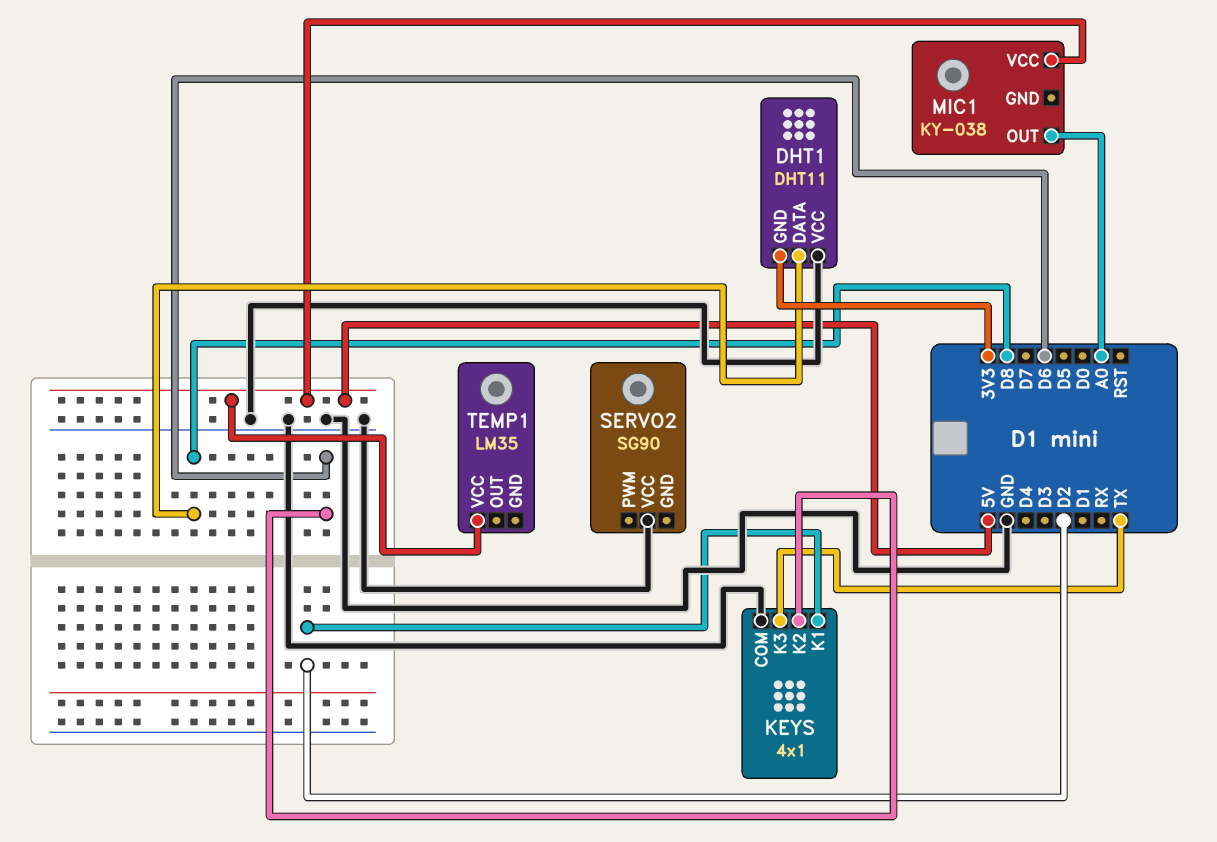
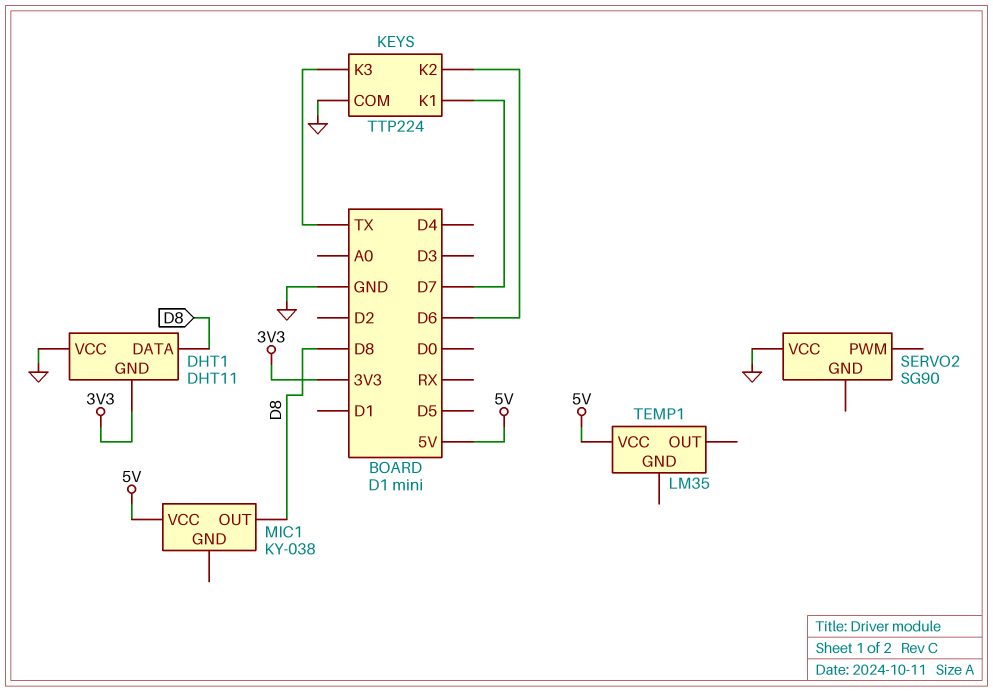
KEYS: 4x1 -> TTP224
KEYS pin K1: D2 -> D7
MIC1 pin OUT: A0 -> D8

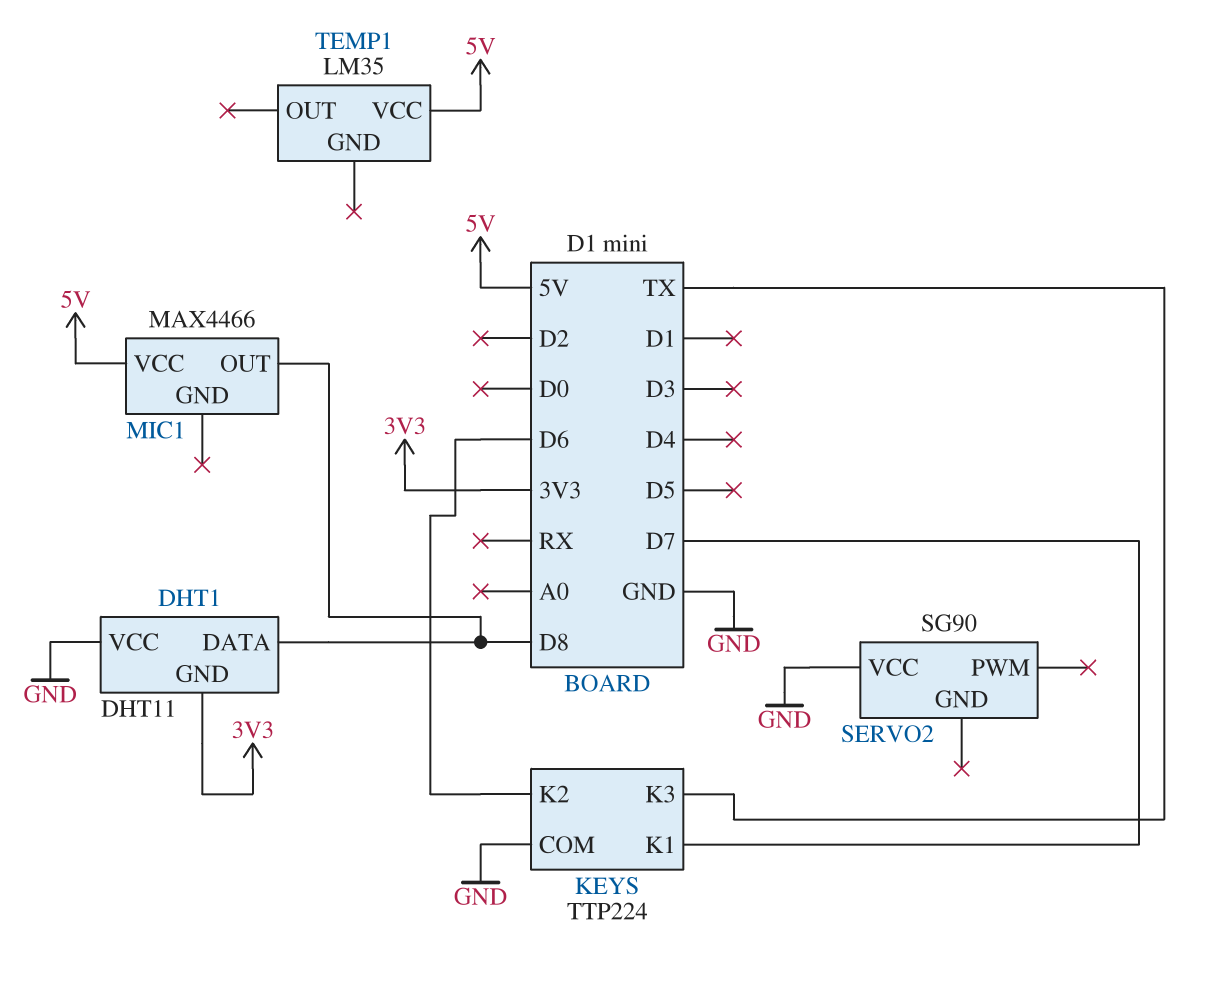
MIC1: KY-038 -> MAX4466

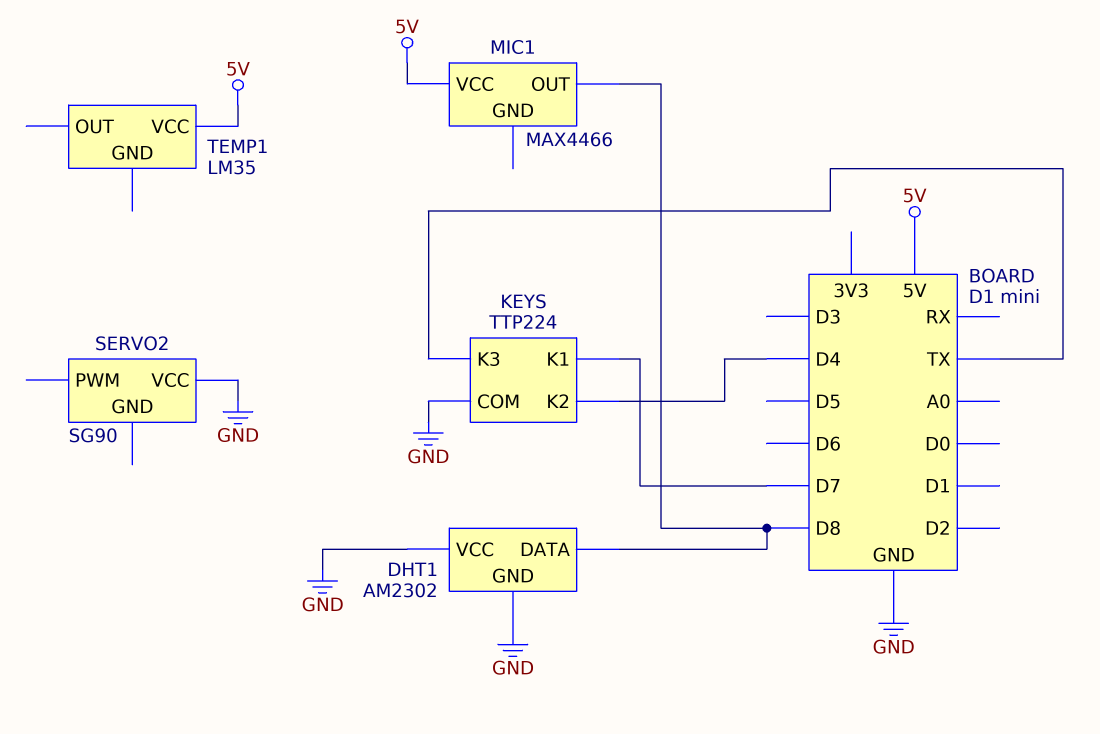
DHT1: DHT11 -> AM2302
DHT1 pin GND: 3V3 -> GND
KEYS pin K2: D6 -> D4

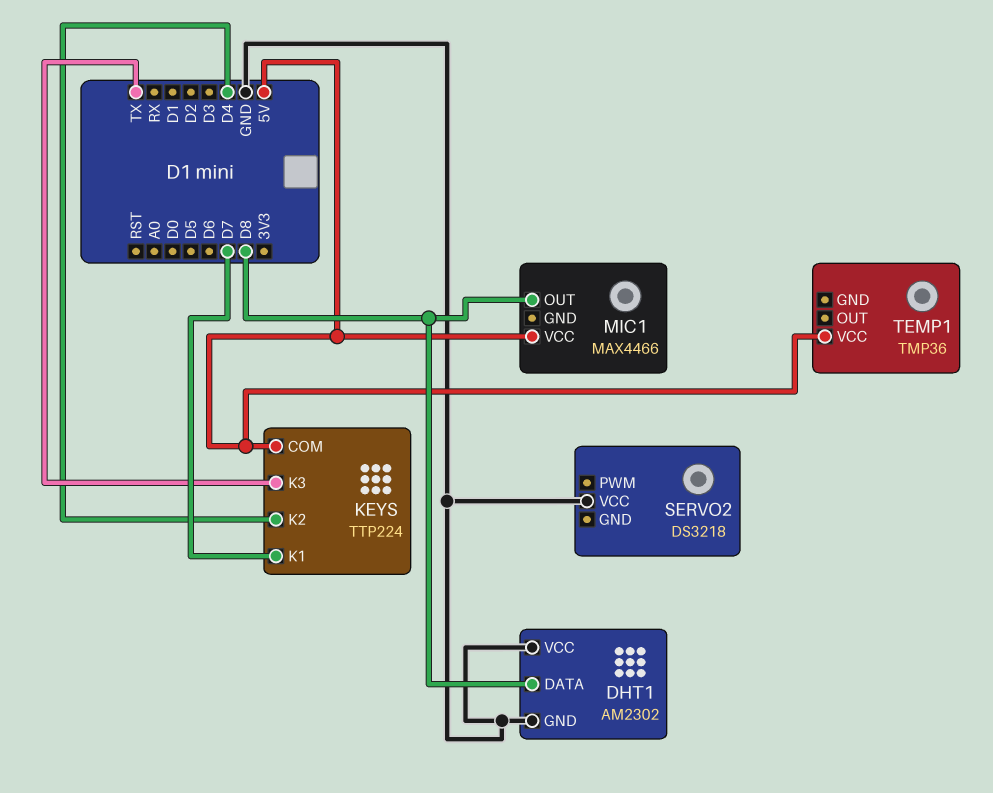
KEYS pin COM: GND -> 5V
SERVO2: SG90 -> DS3218
TEMP1: LM35 -> TMP36

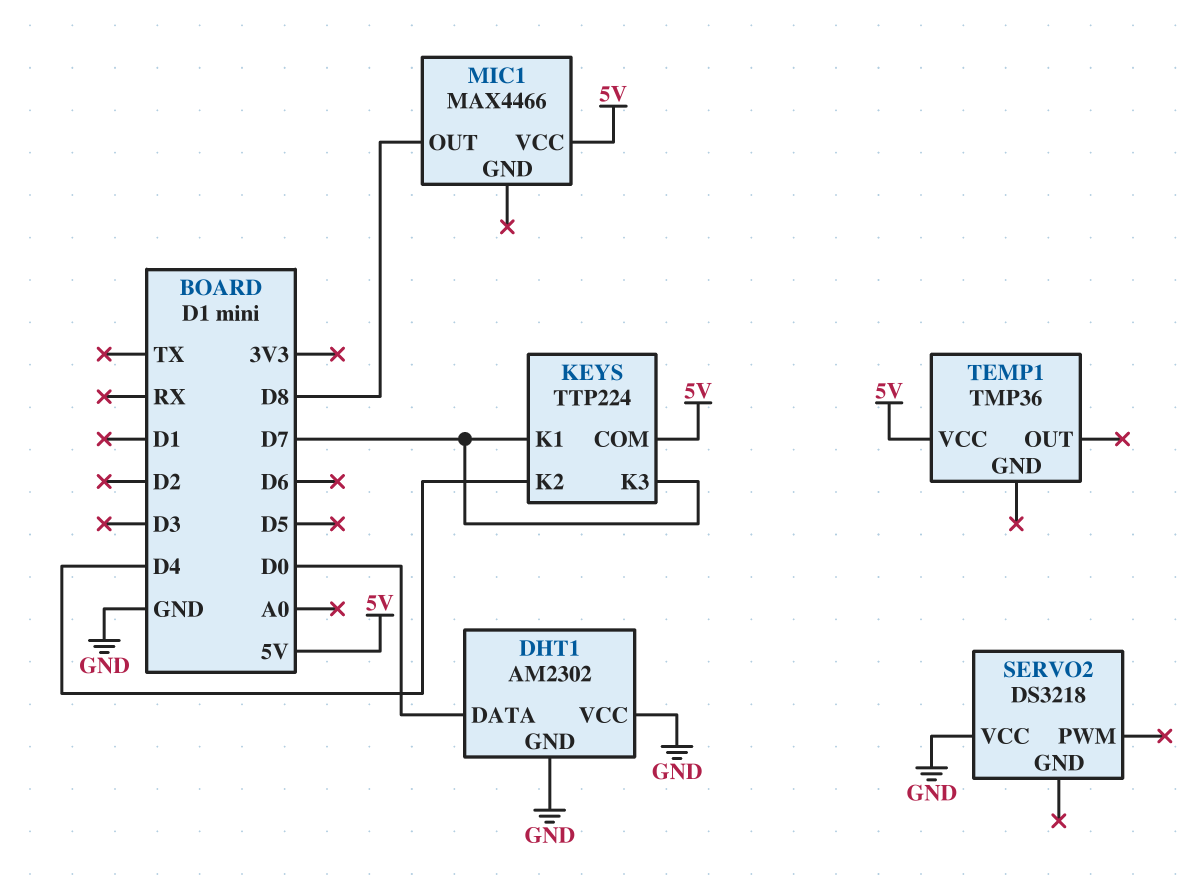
DHT1 pin DATA: D8 -> D0
KEYS pin K3: TX -> D7

